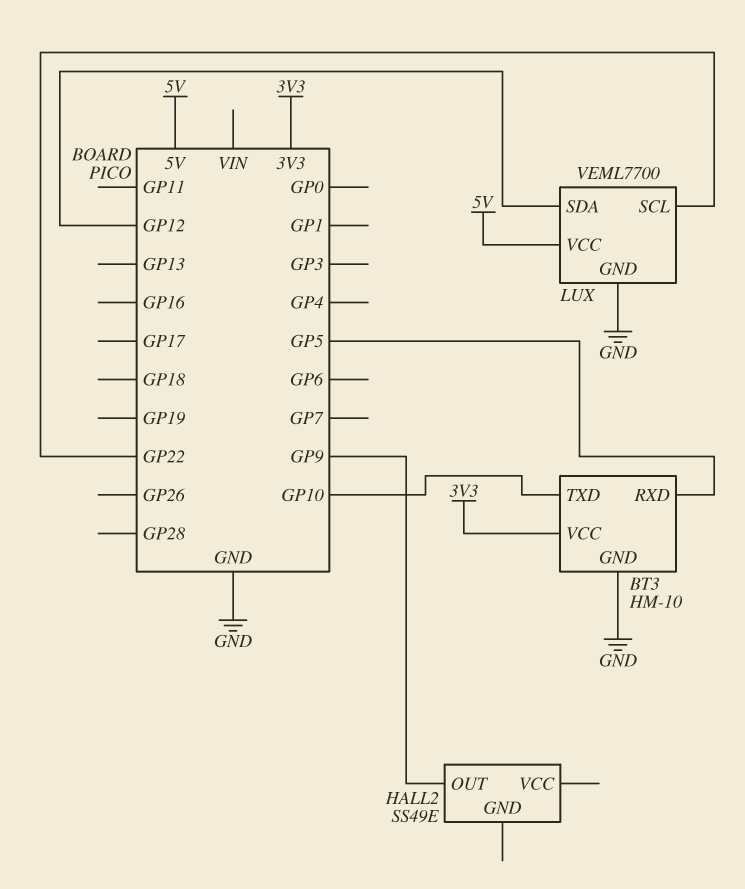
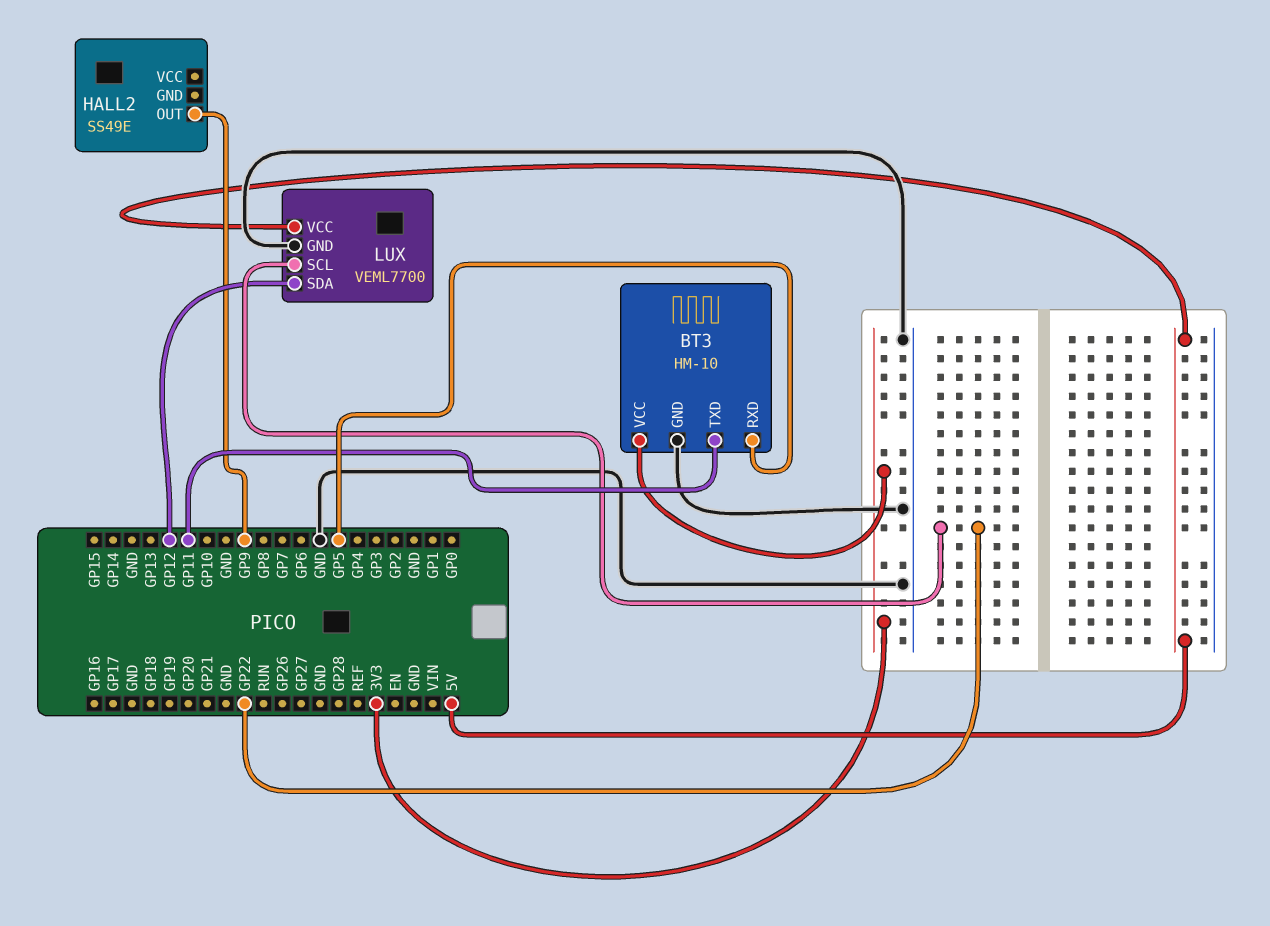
BT3 pin TXD: GP10 -> GP11

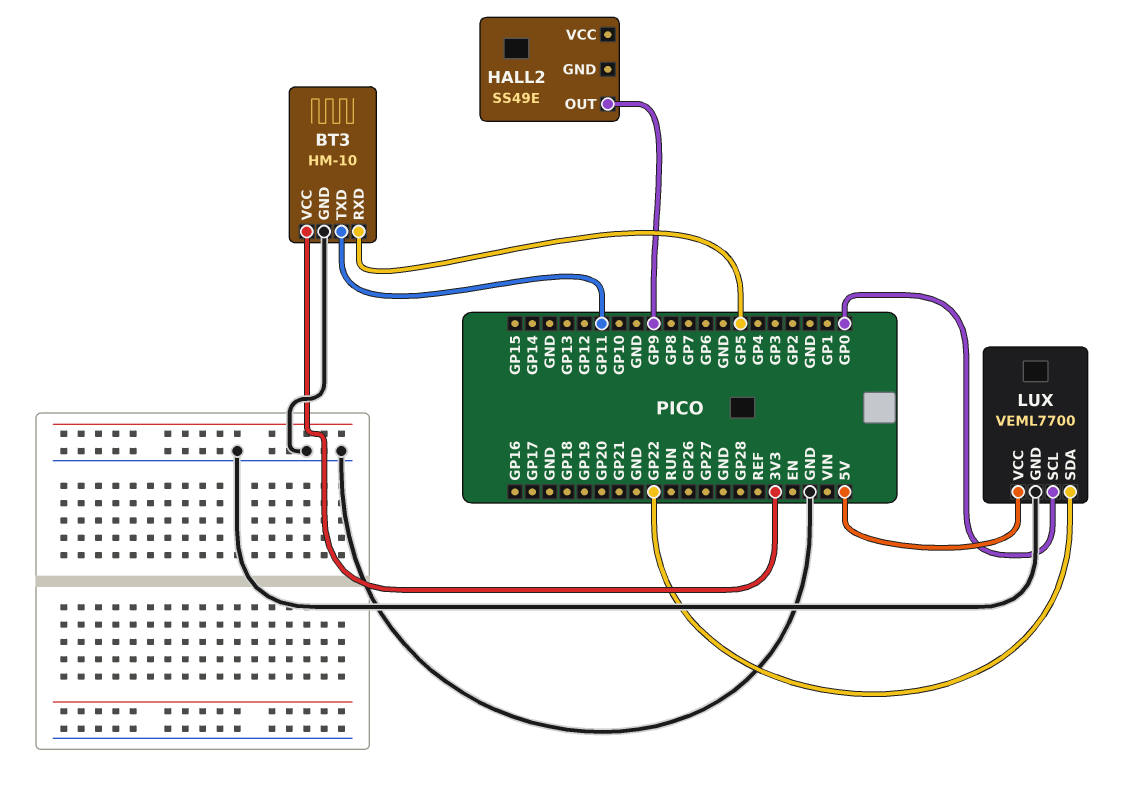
LUX pin SCL: GP22 -> GP0
LUX pin SDA: GP12 -> GP22

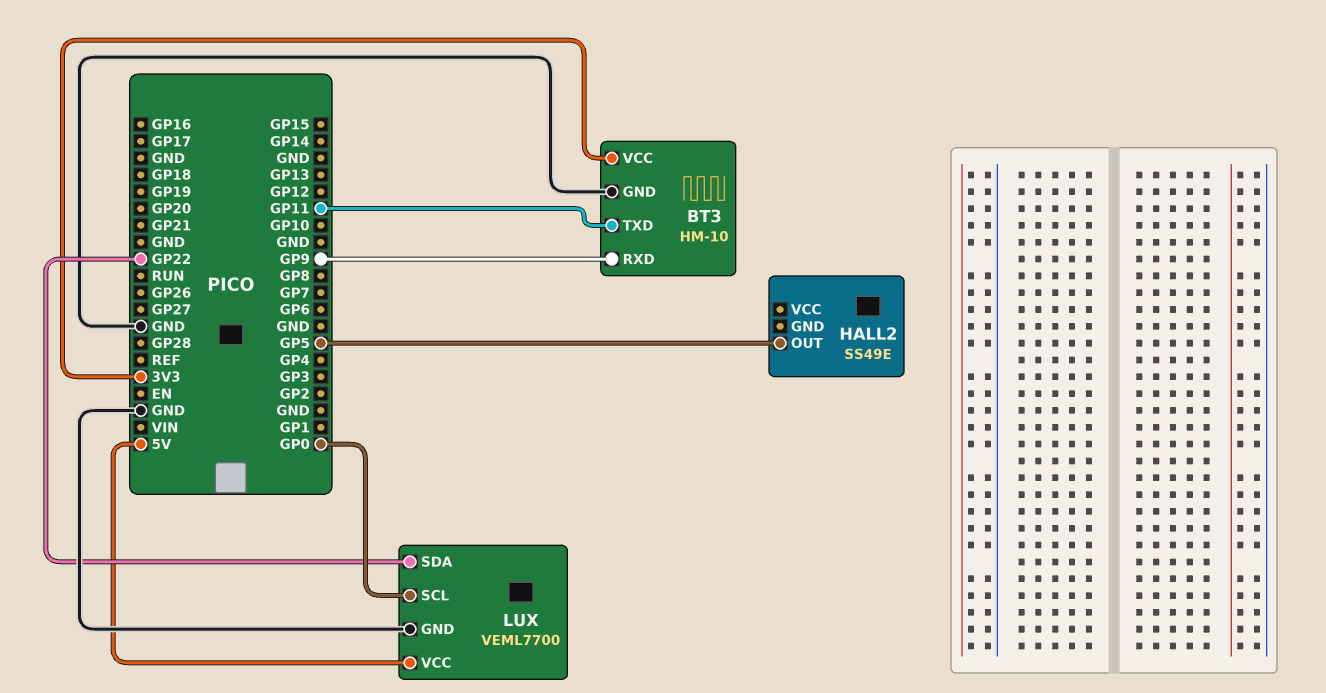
BT3 pin RXD: GP5 -> GP9
HALL2 pin OUT: GP9 -> GP5

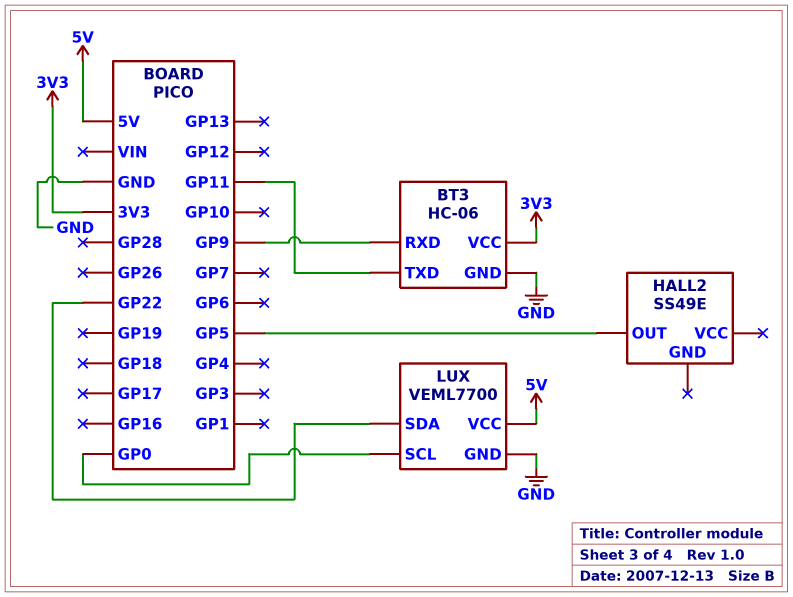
BT3: HM-10 -> HC-06

